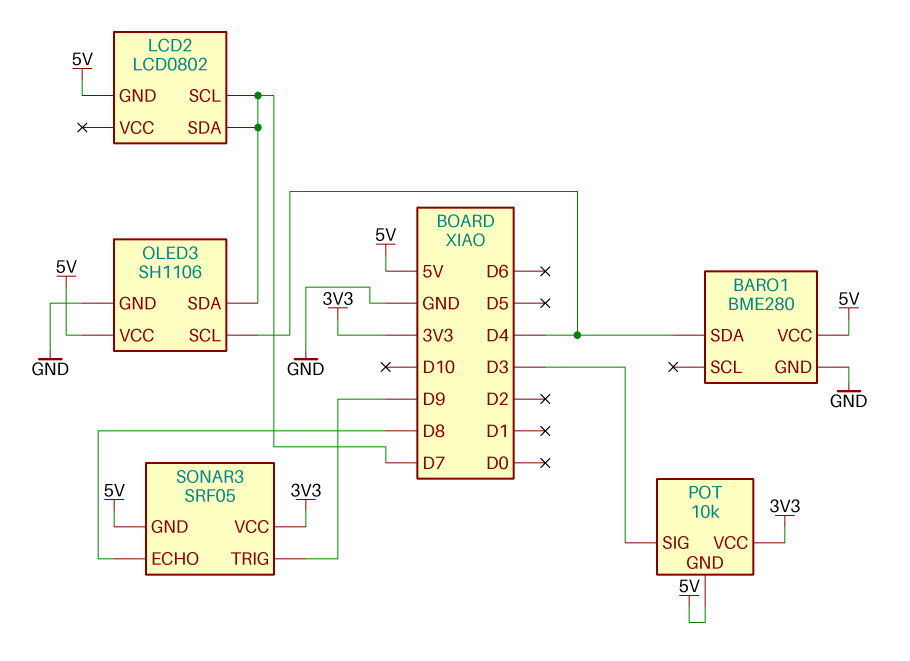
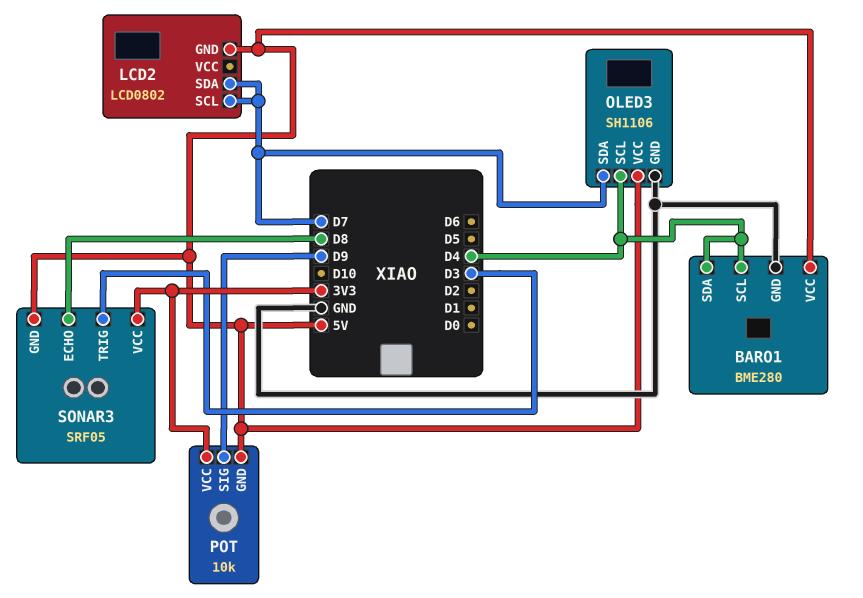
BARO1 pin SCL: none -> D4
POT pin SIG: D3 -> D9
SONAR3 pin TRIG: D9 -> D3

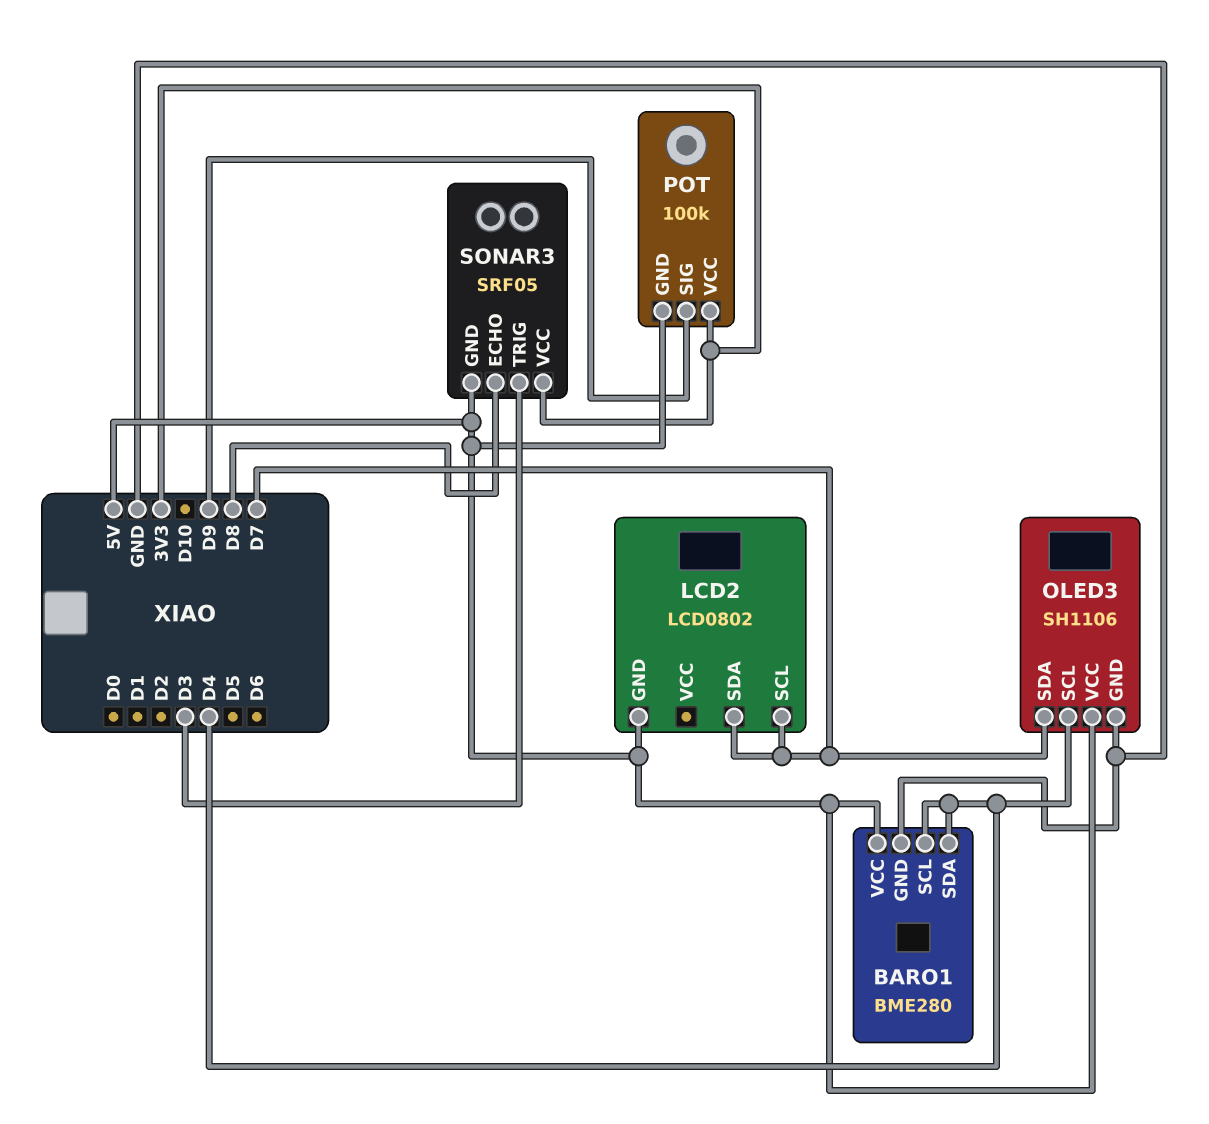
POT: 10k -> 100k

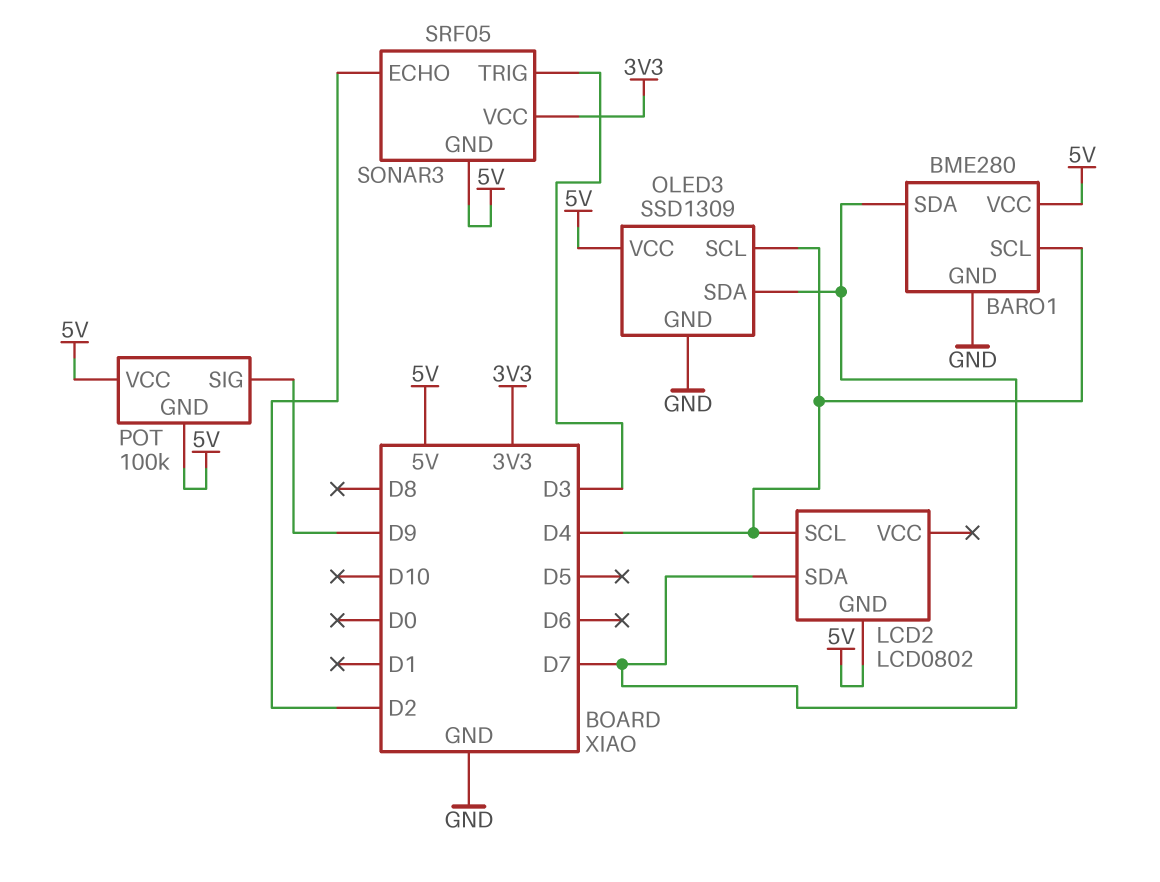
BARO1 pin SDA: D4 -> D7
LCD2 pin SCL: D7 -> D4
OLED3: SH1106 -> SSD1309
POT pin VCC: 3V3 -> 5V
SONAR3 pin ECHO: D8 -> D2

